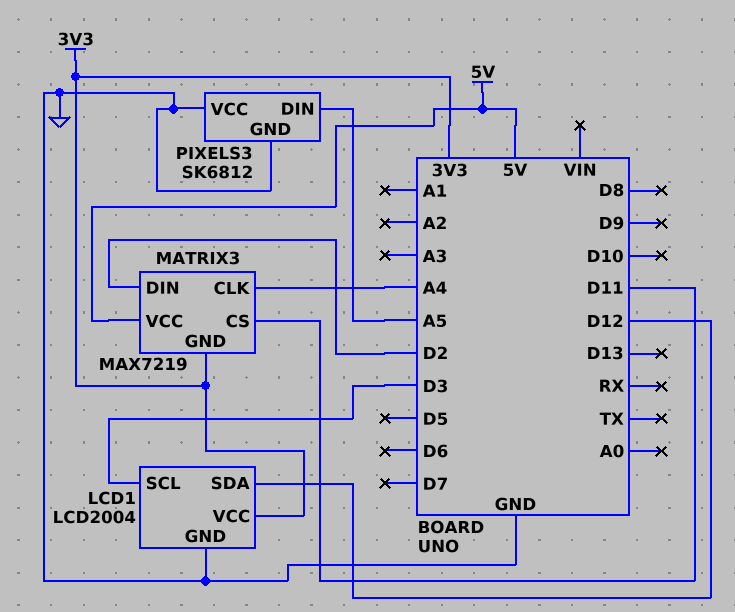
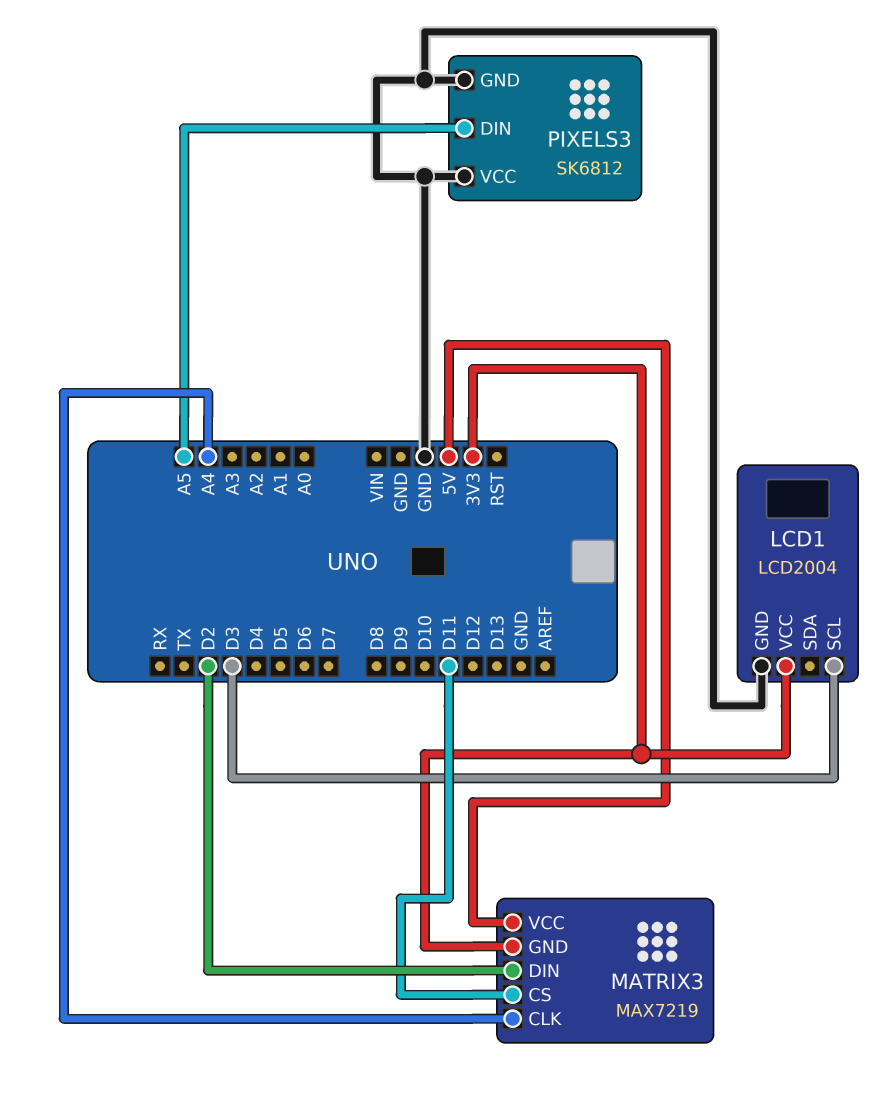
LCD1 pin SDA: D12 -> none

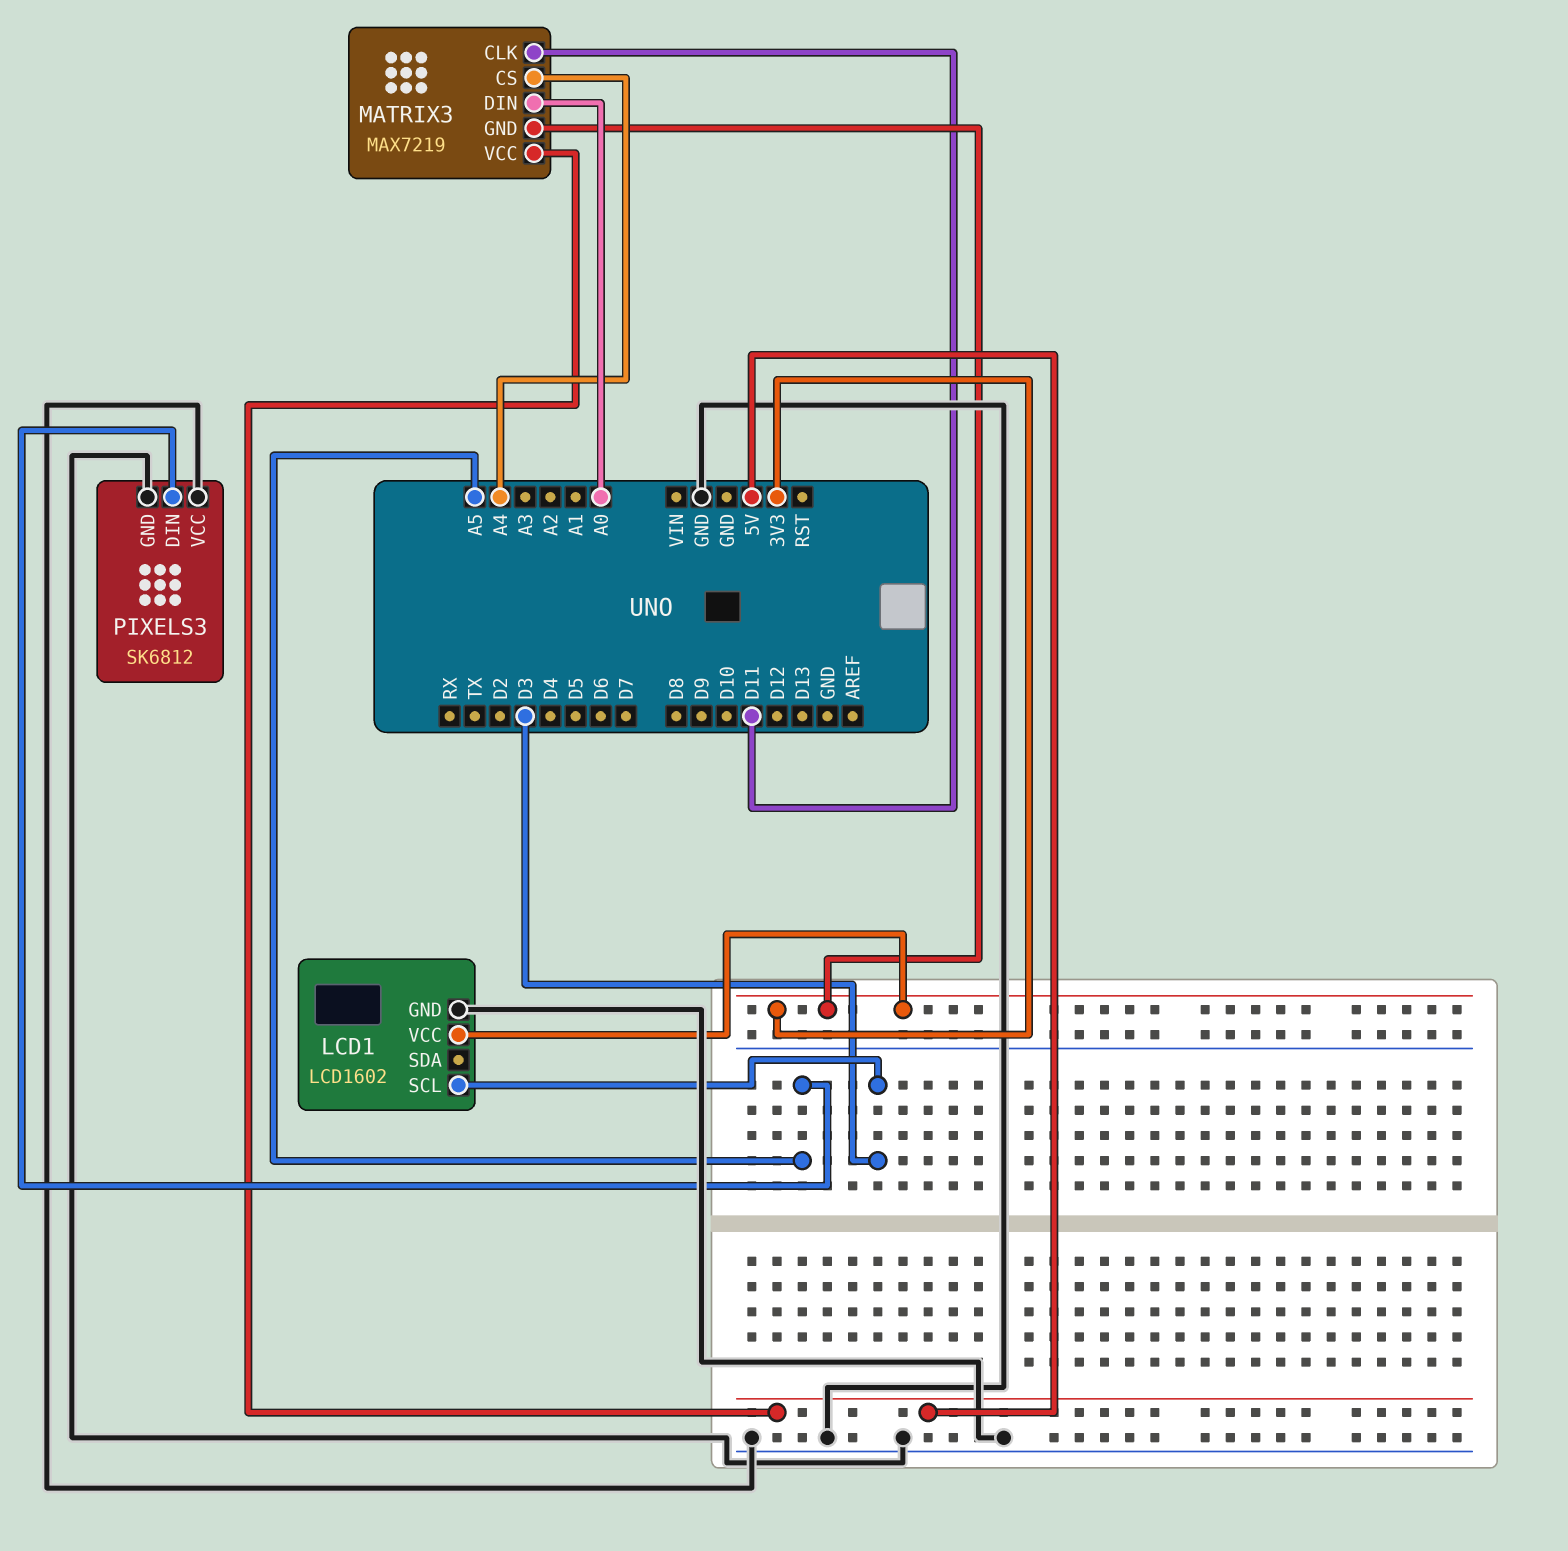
LCD1: LCD2004 -> LCD1602
MATRIX3 pin CLK: A4 -> D11
MATRIX3 pin CS: D11 -> A4
MATRIX3 pin DIN: D2 -> A0

